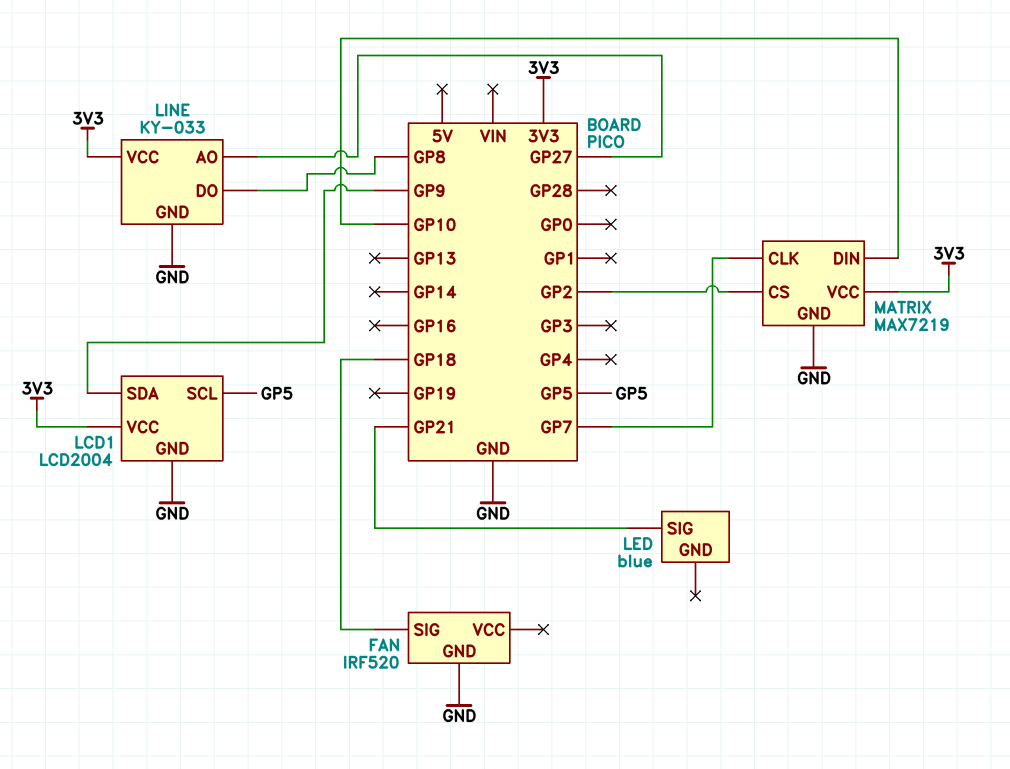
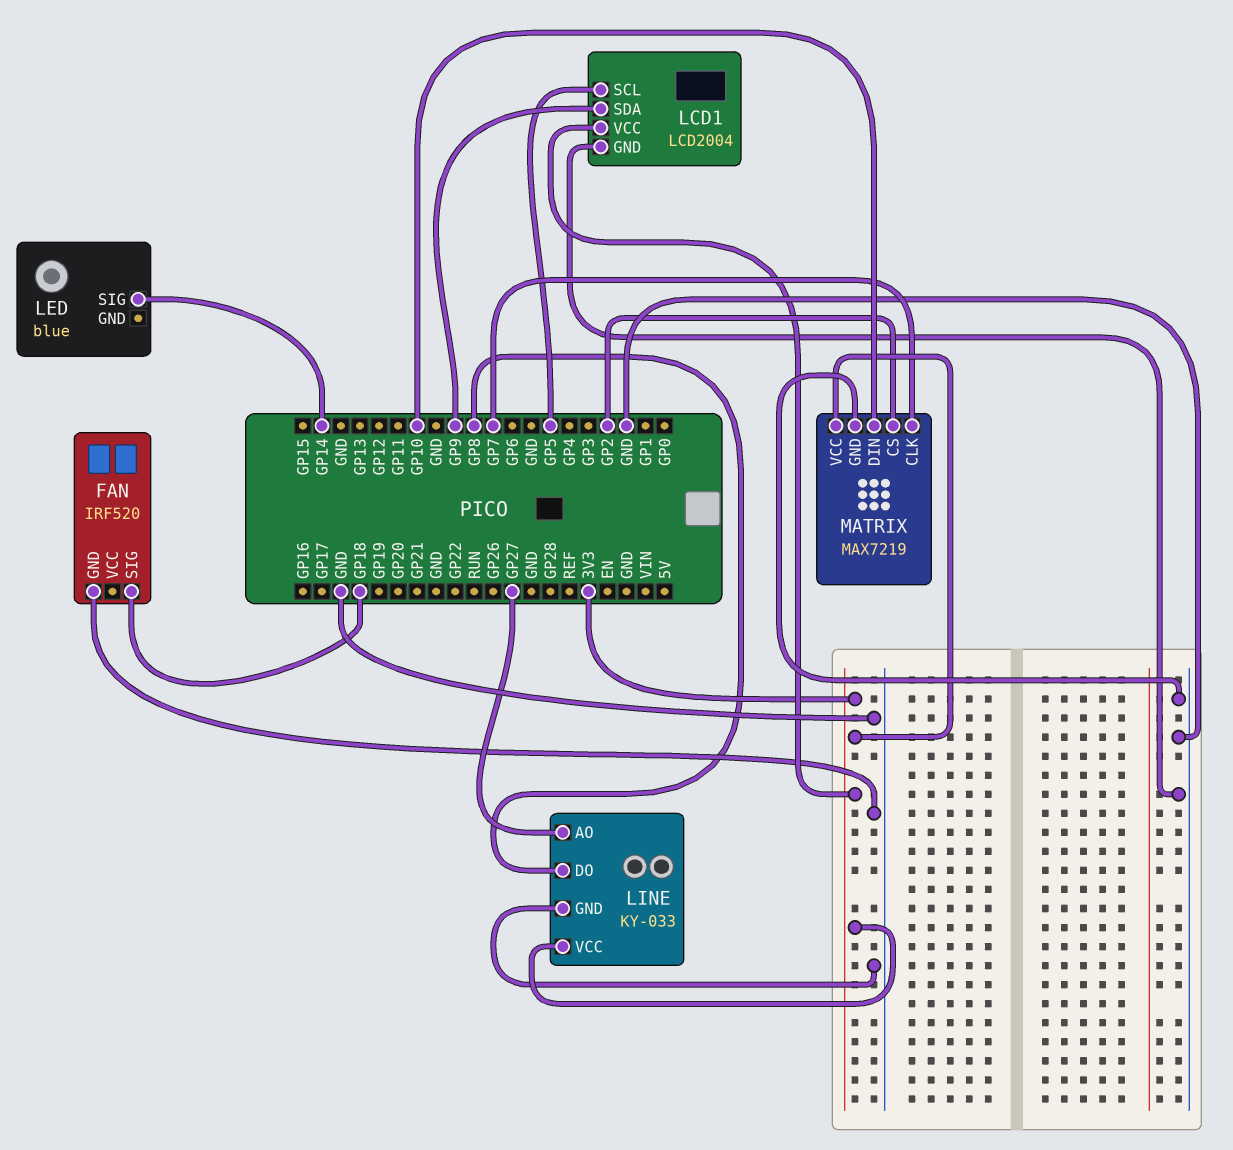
LED pin SIG: GP21 -> GP14

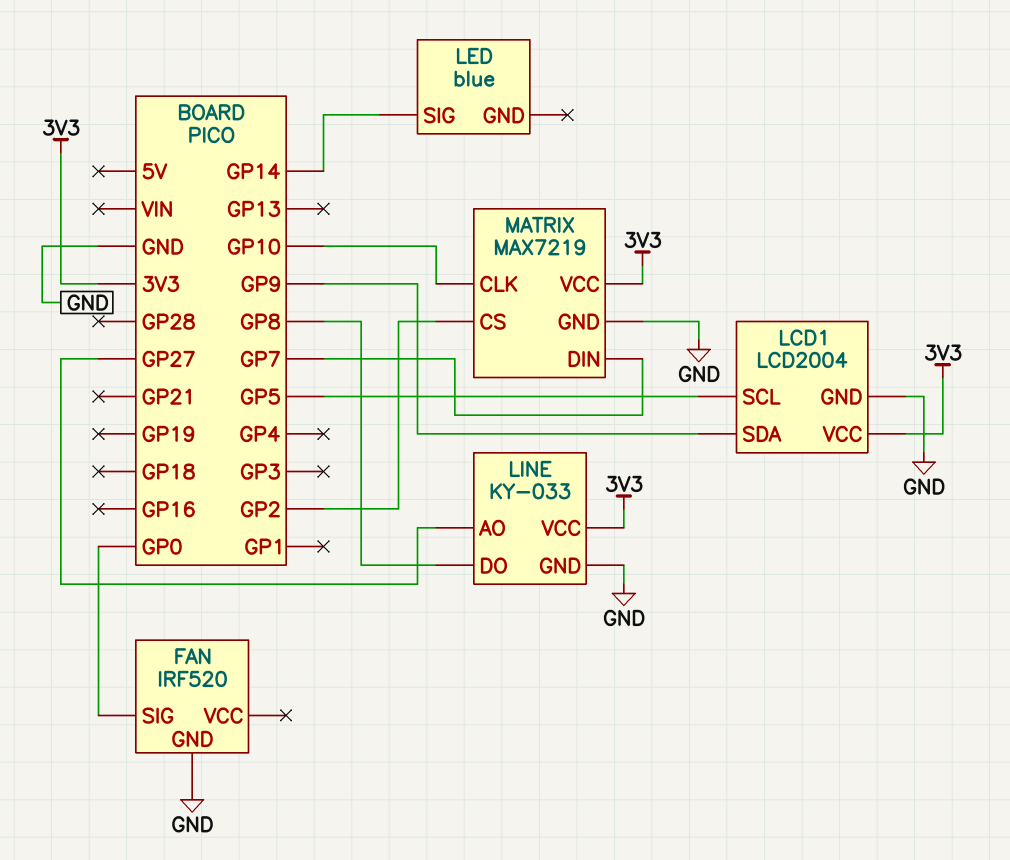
FAN pin SIG: GP18 -> GP0
MATRIX pin CLK: GP7 -> GP10
MATRIX pin DIN: GP10 -> GP7

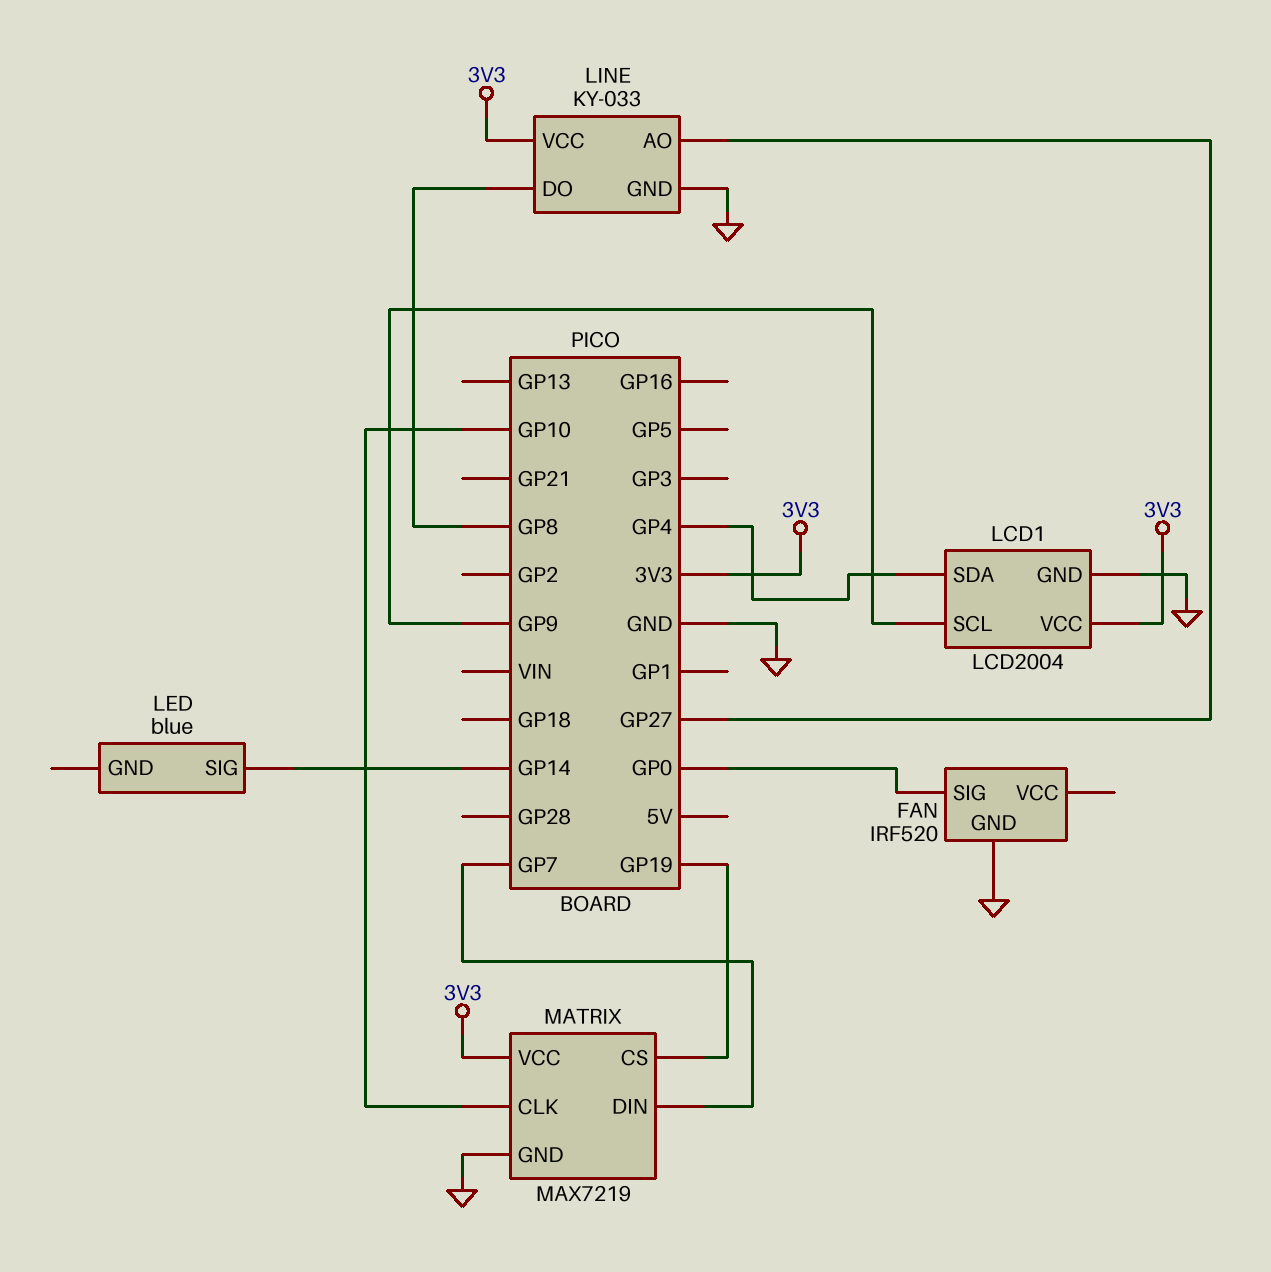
LCD1 pin SCL: GP5 -> GP9
LCD1 pin SDA: GP9 -> GP4
MATRIX pin CS: GP2 -> GP19

